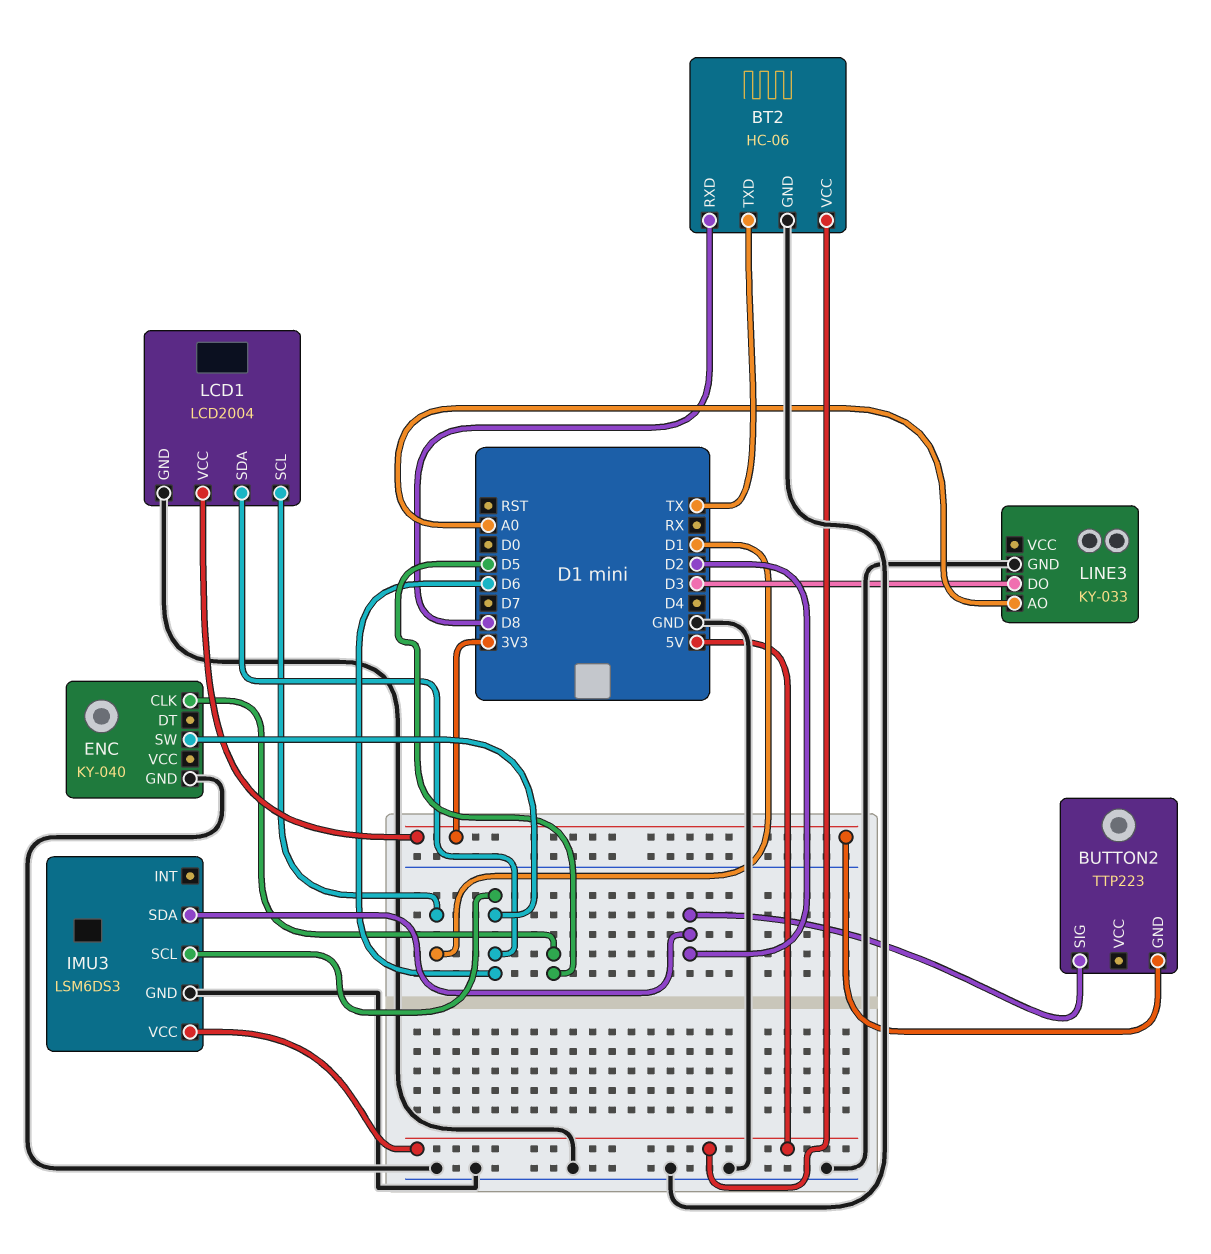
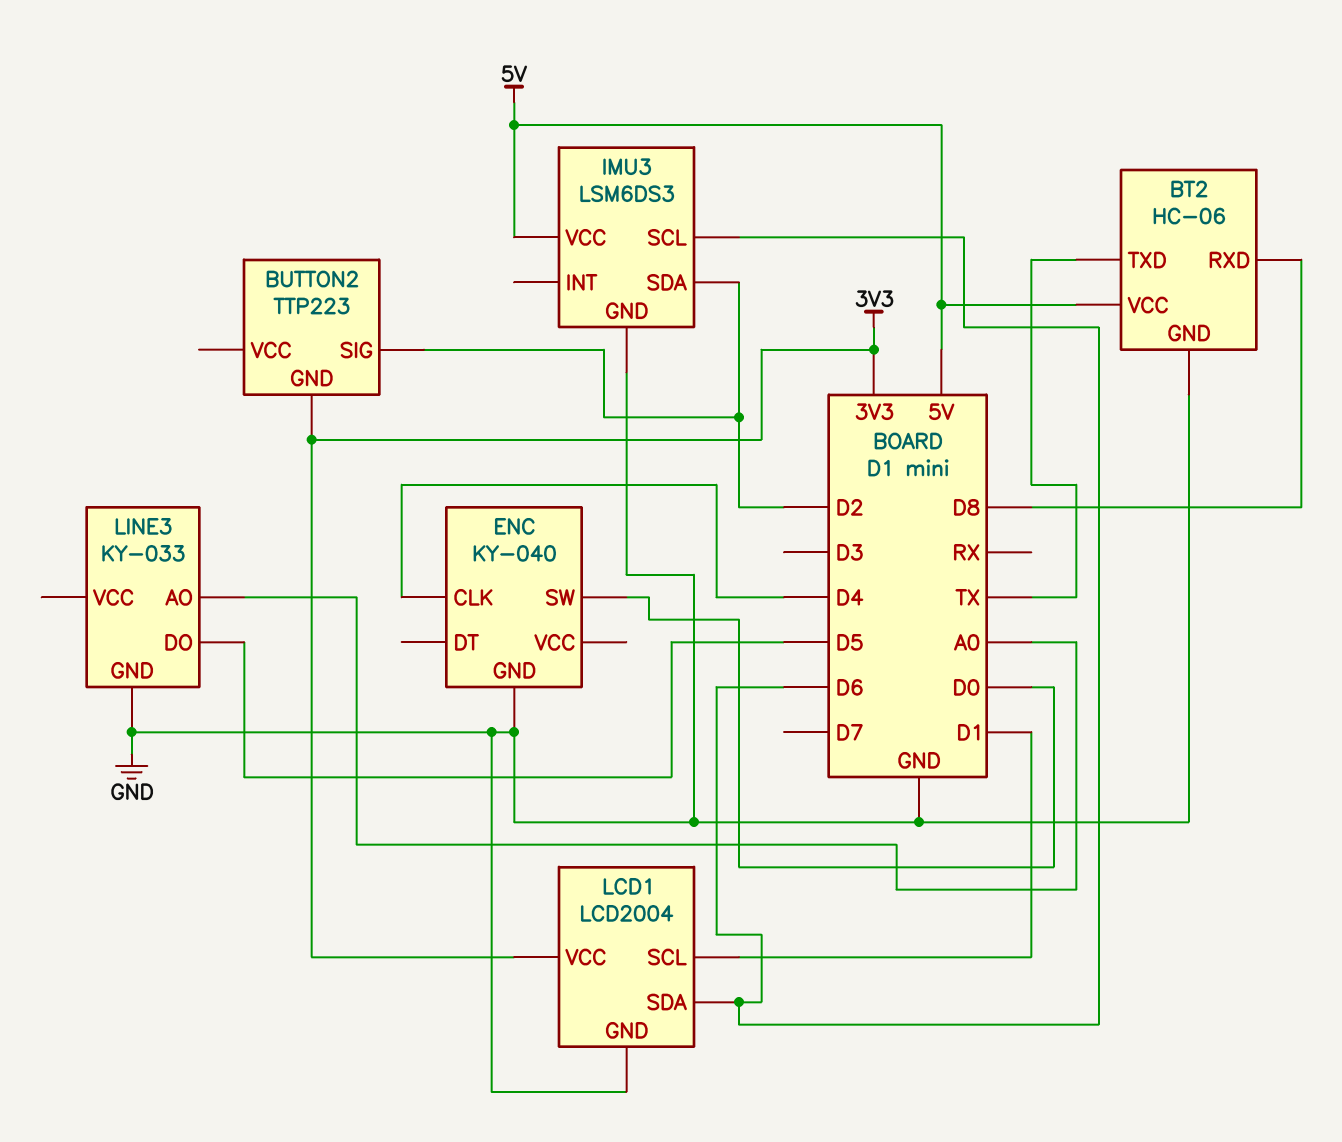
ENC pin CLK: D5 -> D4
ENC pin SW: D6 -> D0
LINE3 pin DO: D3 -> D5

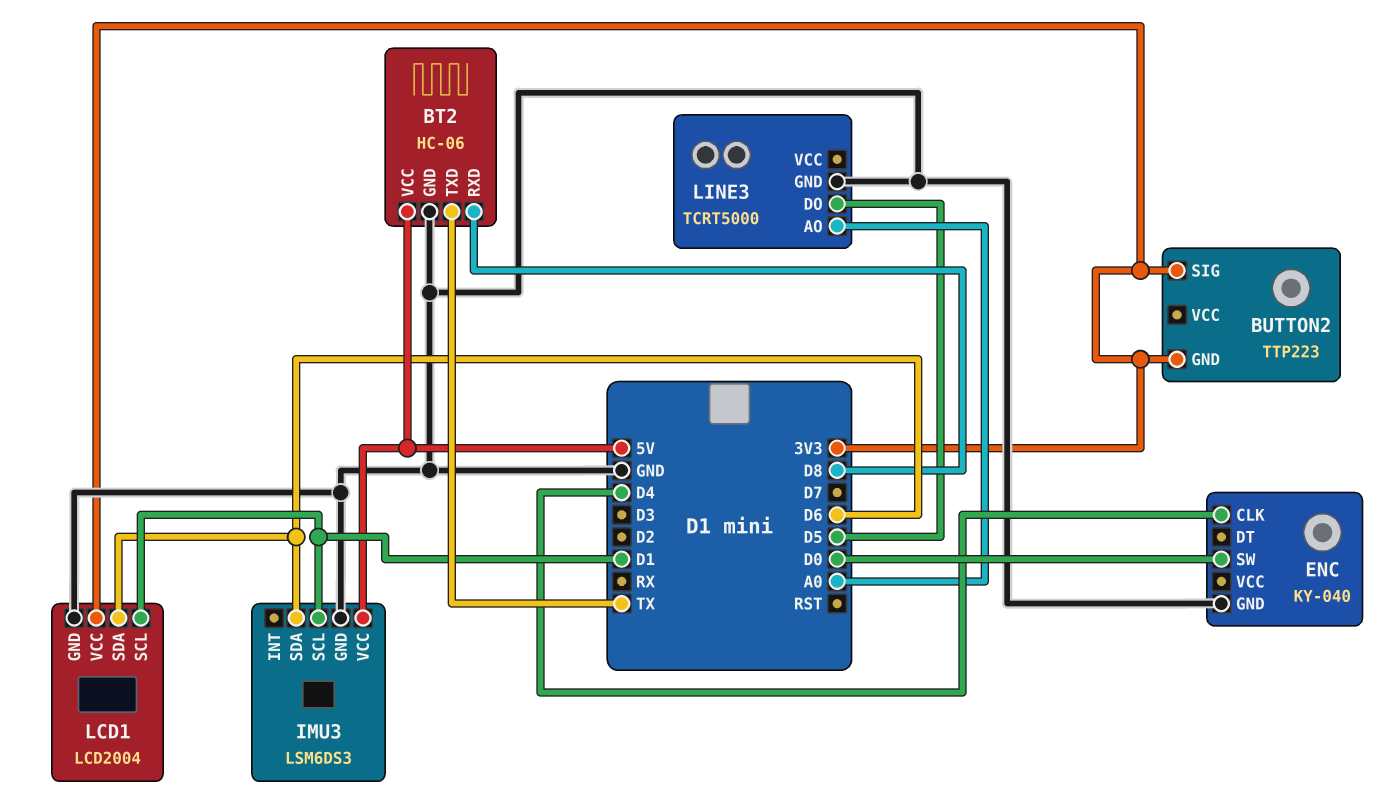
BUTTON2 pin SIG: D2 -> 3V3
IMU3 pin SCL: D6 -> D1
IMU3 pin SDA: D2 -> D6
LINE3: KY-033 -> TCRT5000

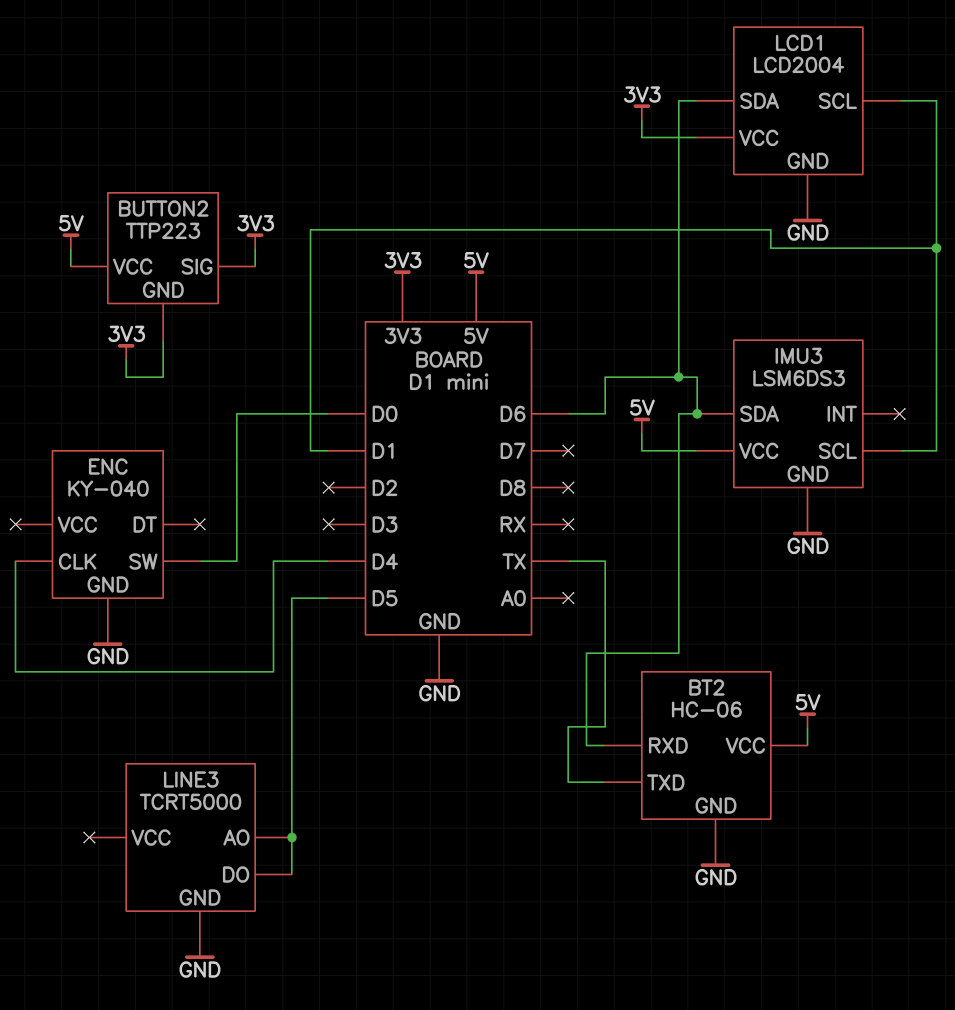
BT2 pin RXD: D8 -> D6
BUTTON2 pin VCC: none -> 5V
LINE3 pin AO: A0 -> D5

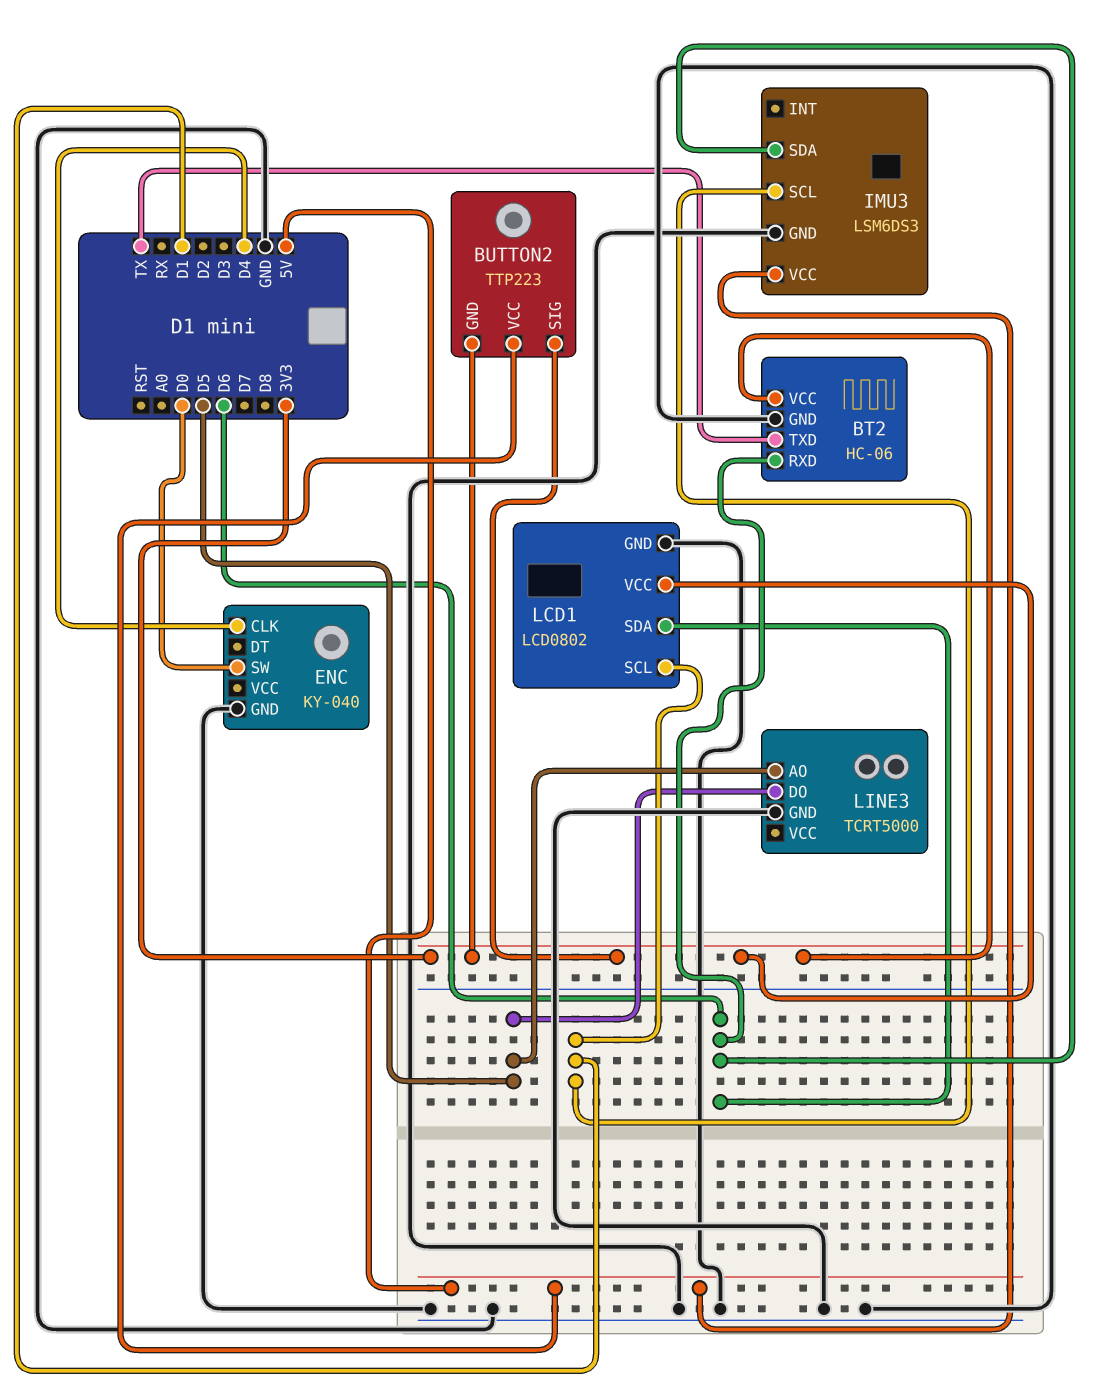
BT2 pin VCC: 5V -> 3V3
LCD1: LCD2004 -> LCD0802

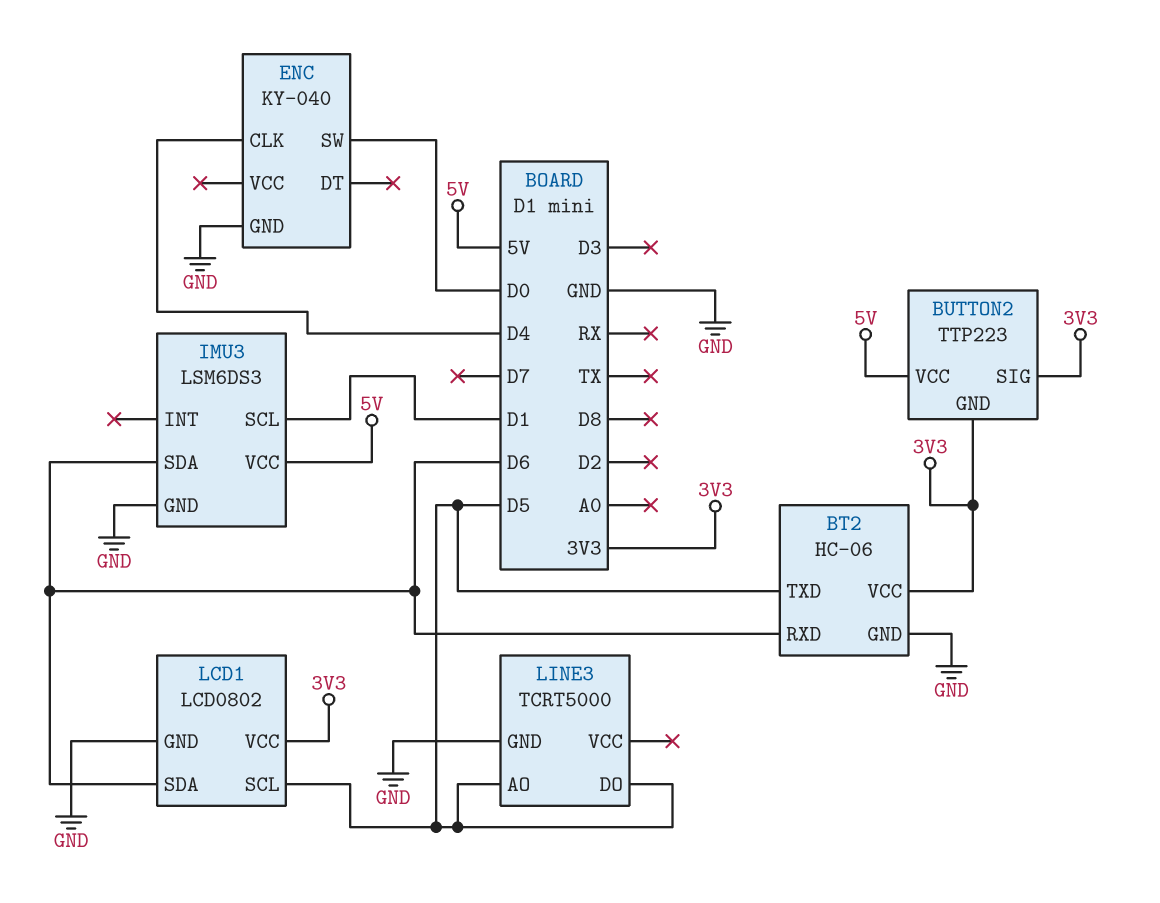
BT2 pin TXD: TX -> D5
LCD1 pin SCL: D1 -> D5

